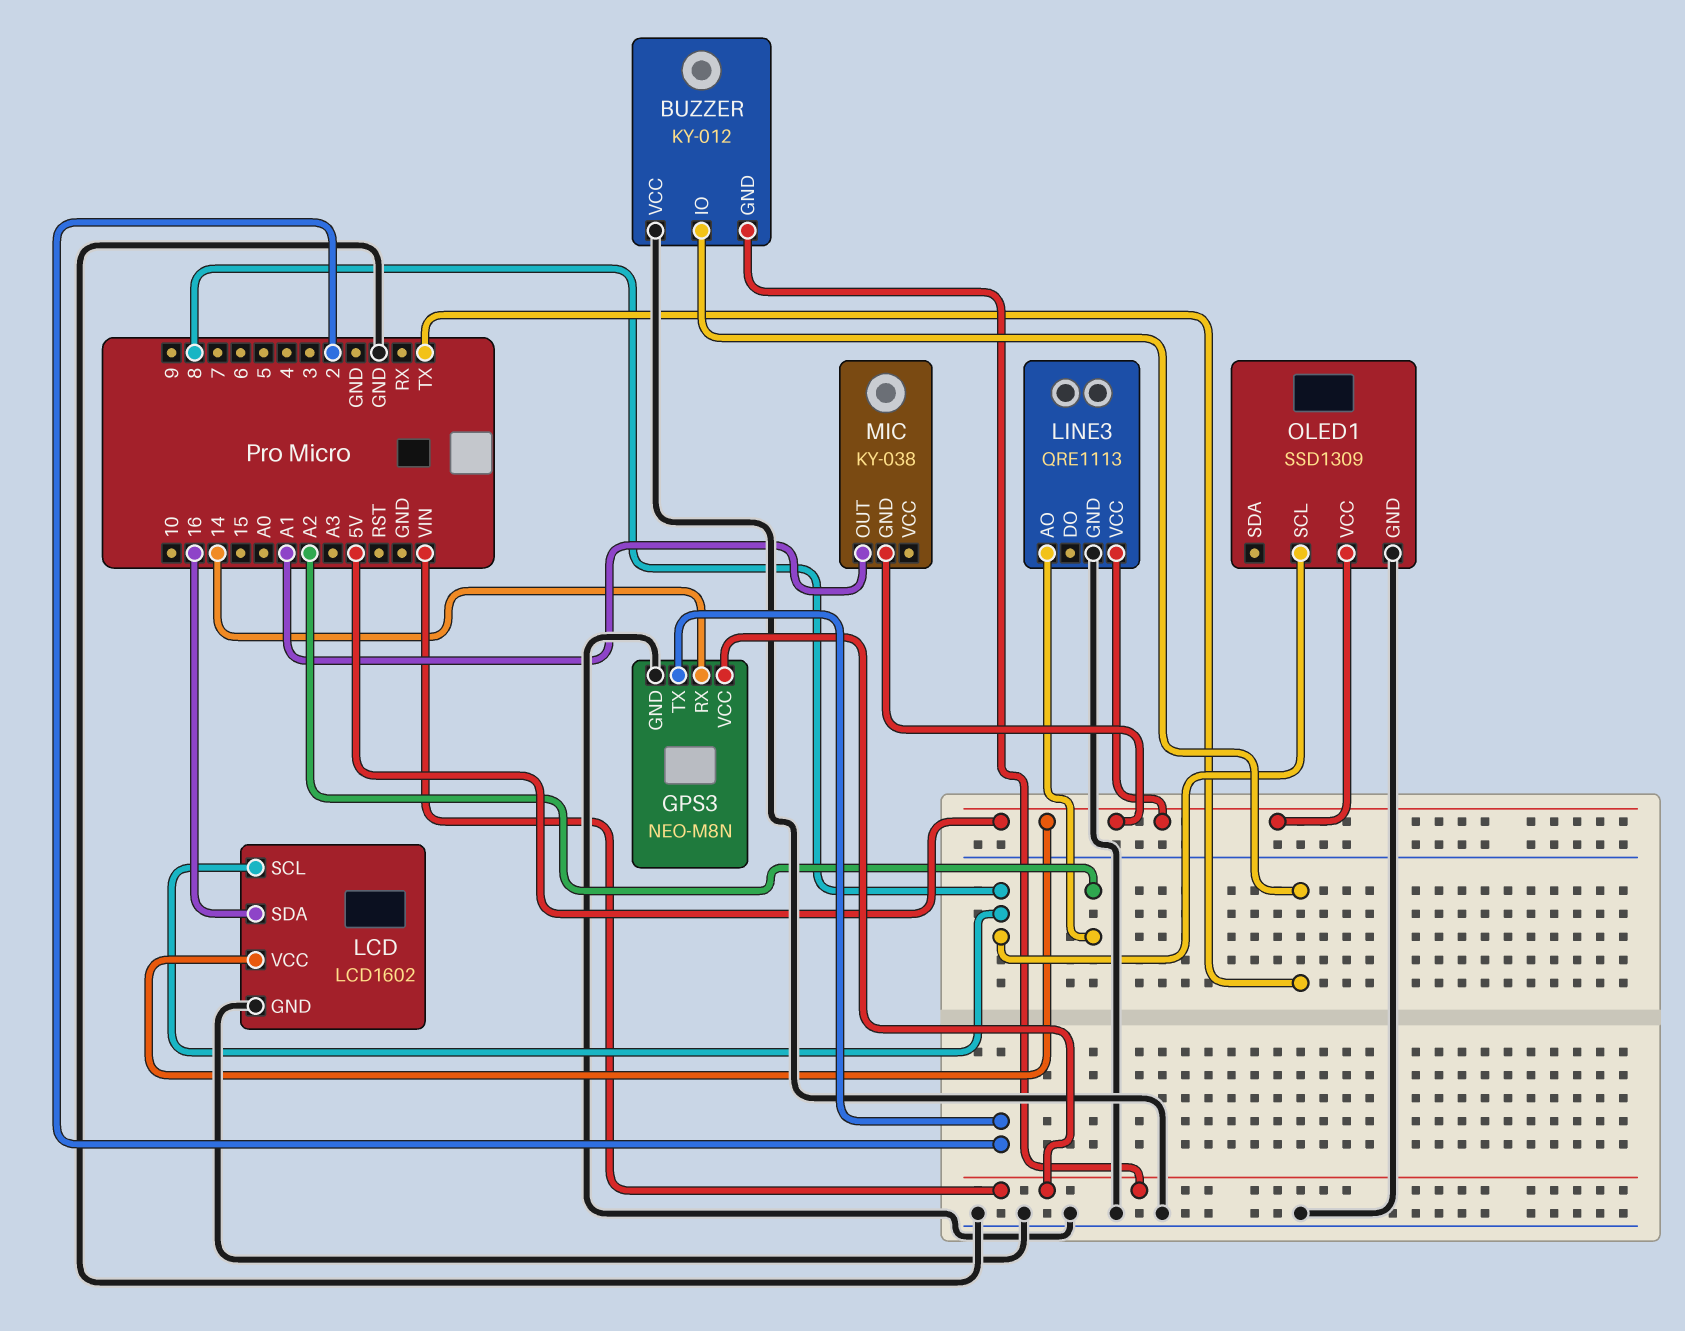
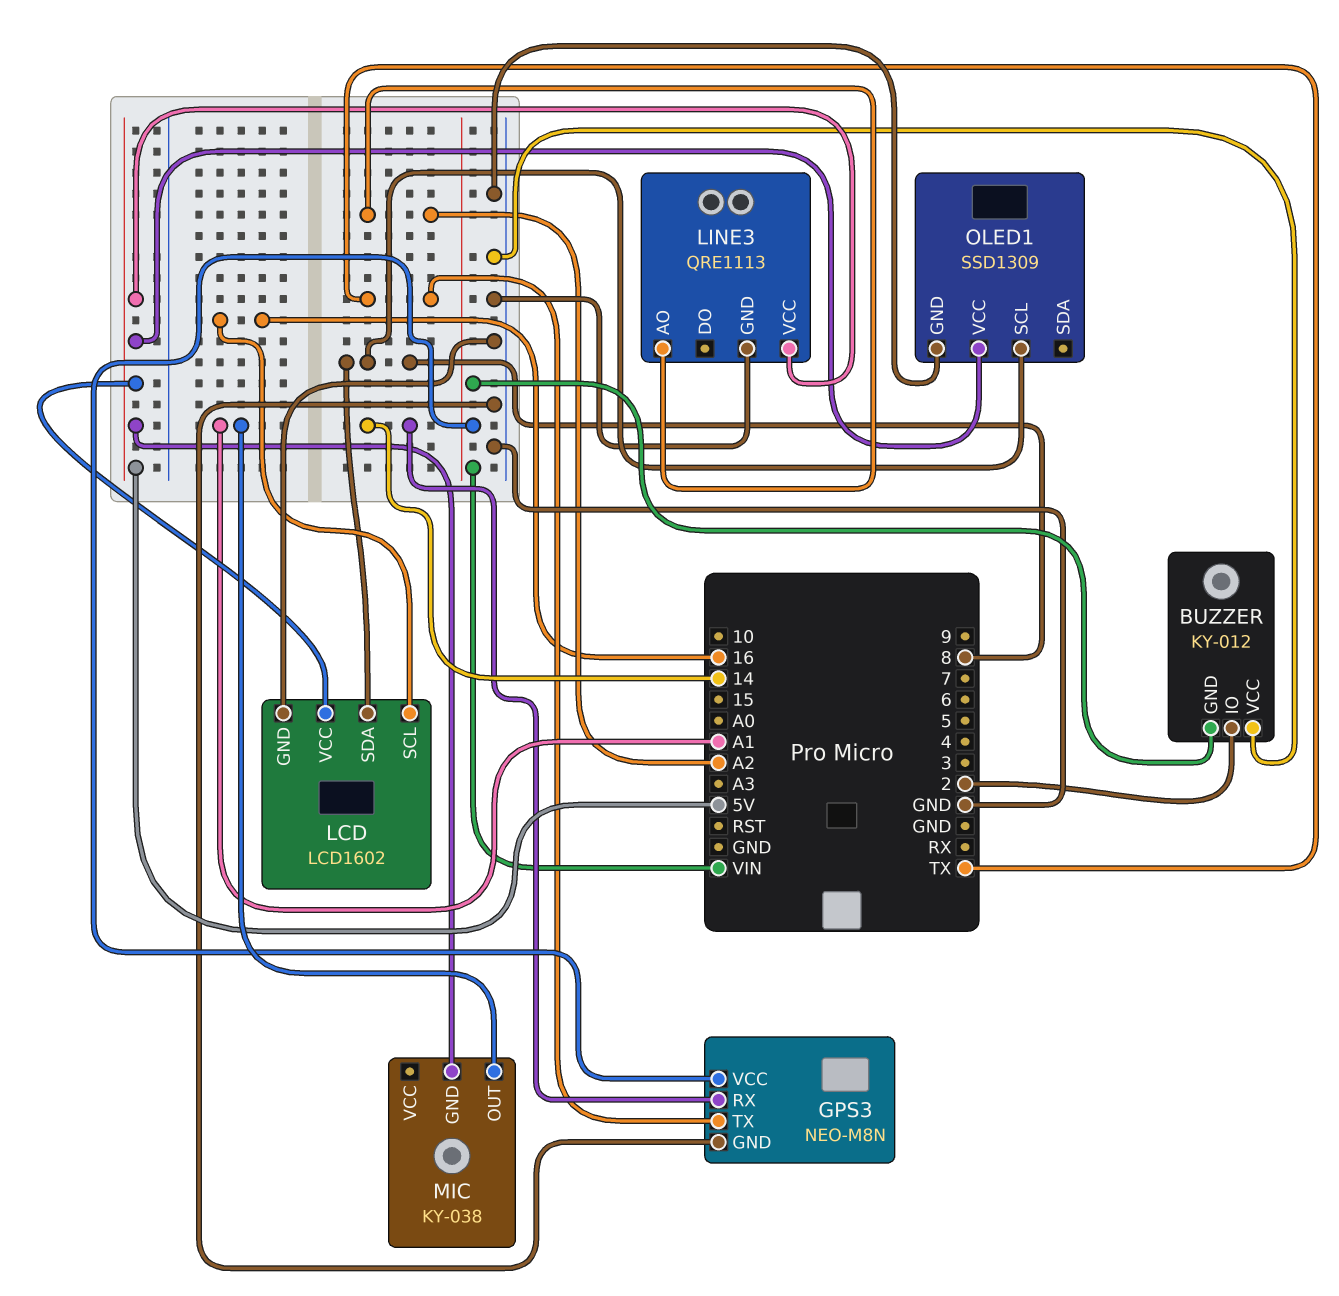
BUZZER pin IO: TX -> 2
GPS3 pin TX: 2 -> TX
LCD pin SCL: 8 -> 16
LCD pin SDA: 16 -> 8

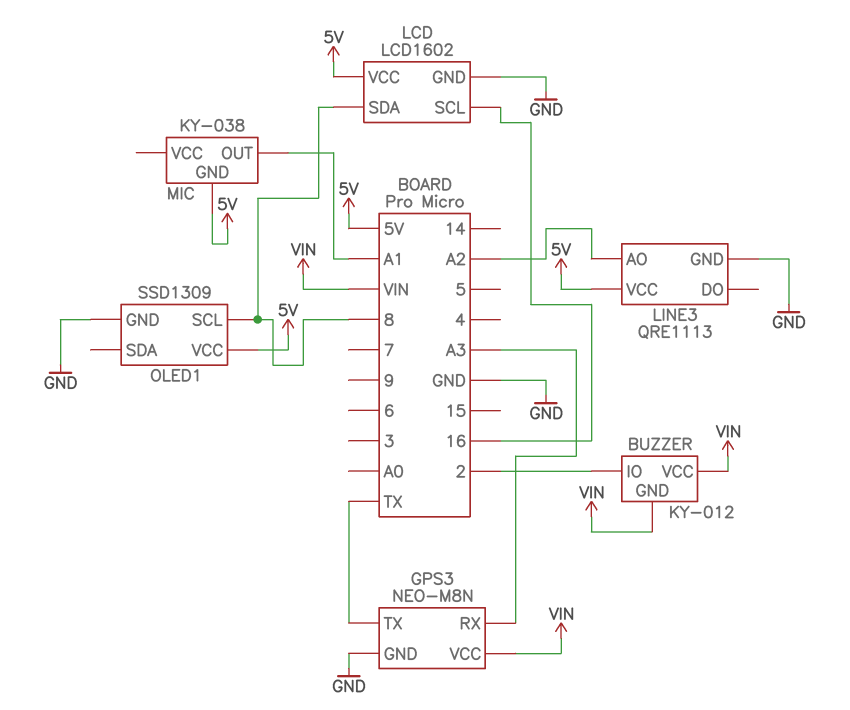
BUZZER pin VCC: GND -> VIN
GPS3 pin RX: 14 -> A3

